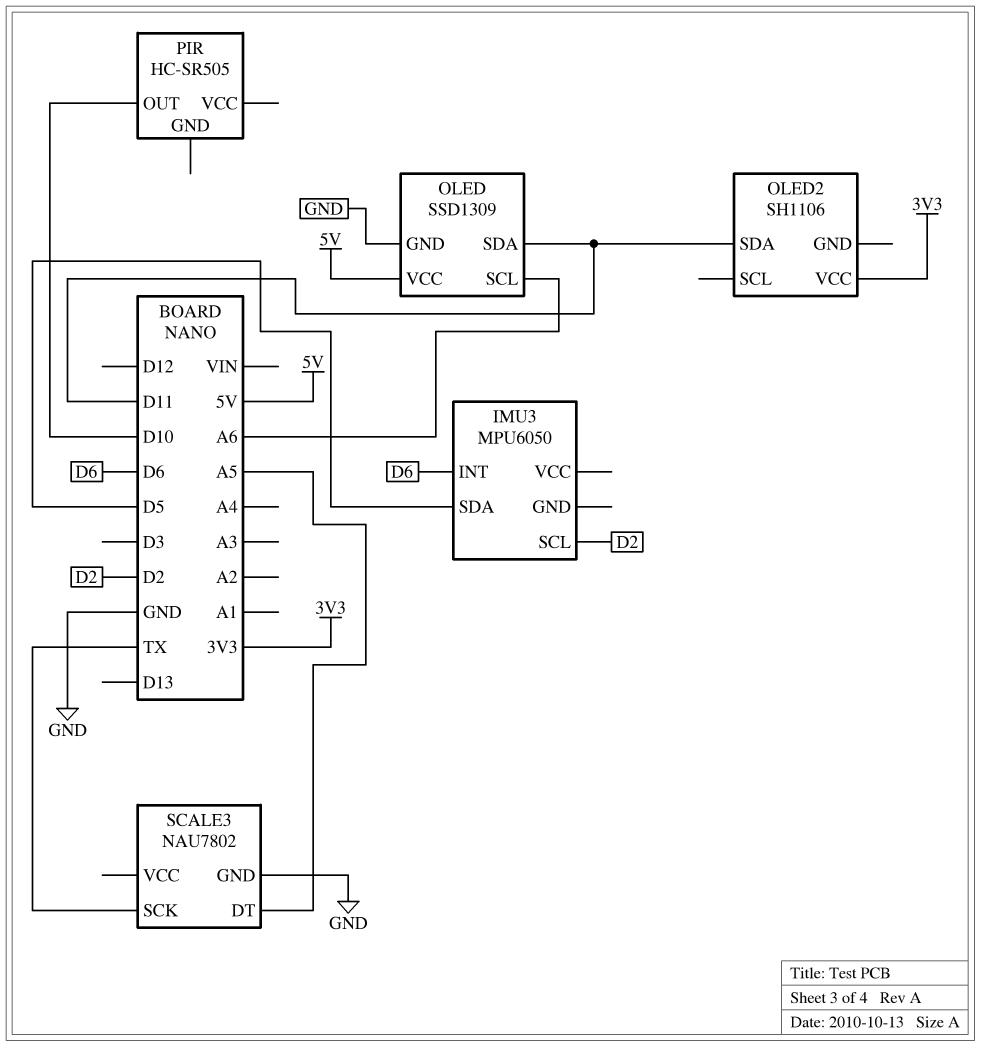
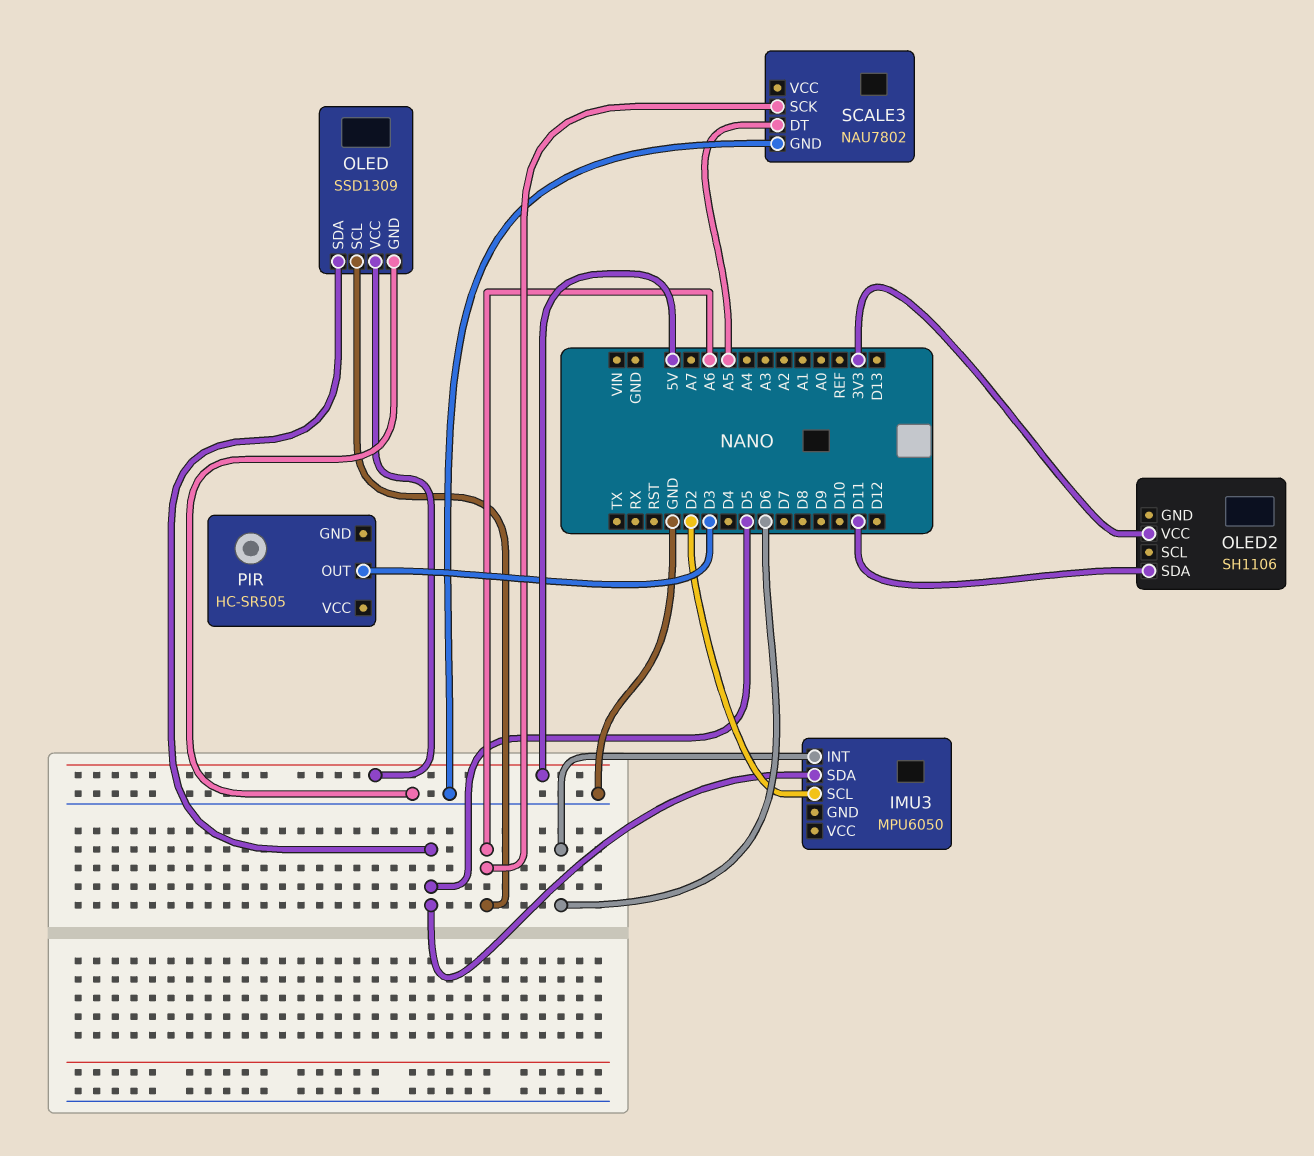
OLED pin SDA: D11 -> D5
PIR pin OUT: D10 -> D3
SCALE3 pin SCK: TX -> A6

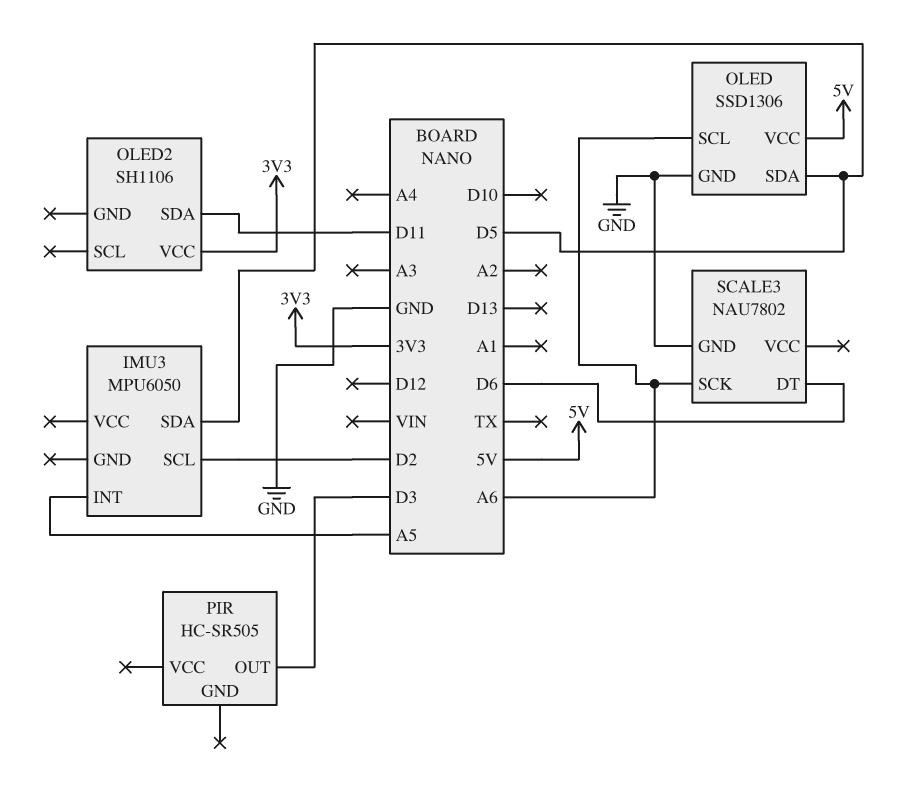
IMU3 pin INT: D6 -> A5
OLED: SSD1309 -> SSD1306
SCALE3 pin DT: A5 -> D6

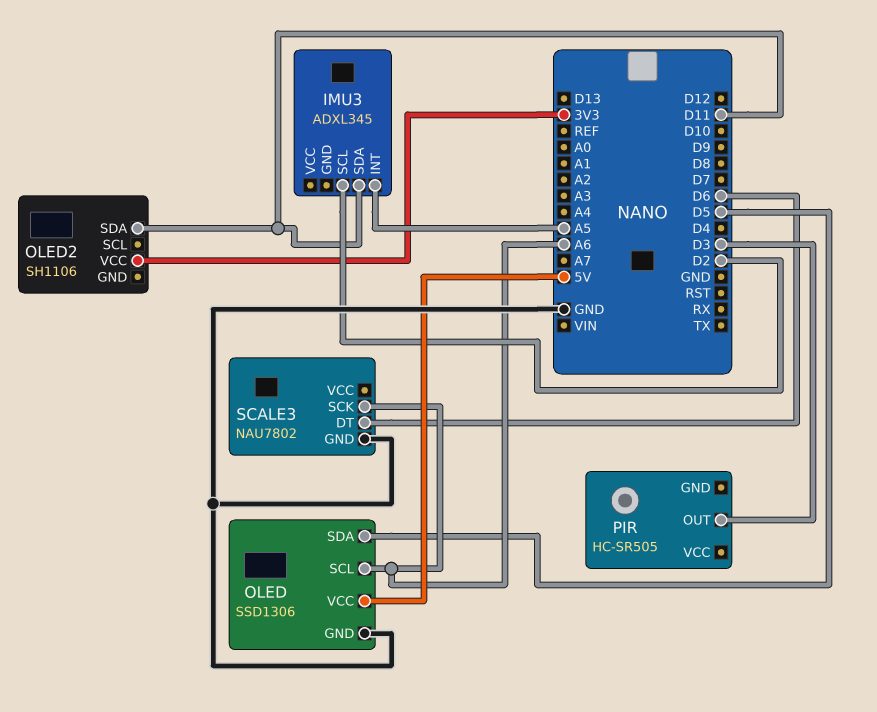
IMU3: MPU6050 -> ADXL345
IMU3 pin SDA: D5 -> D11

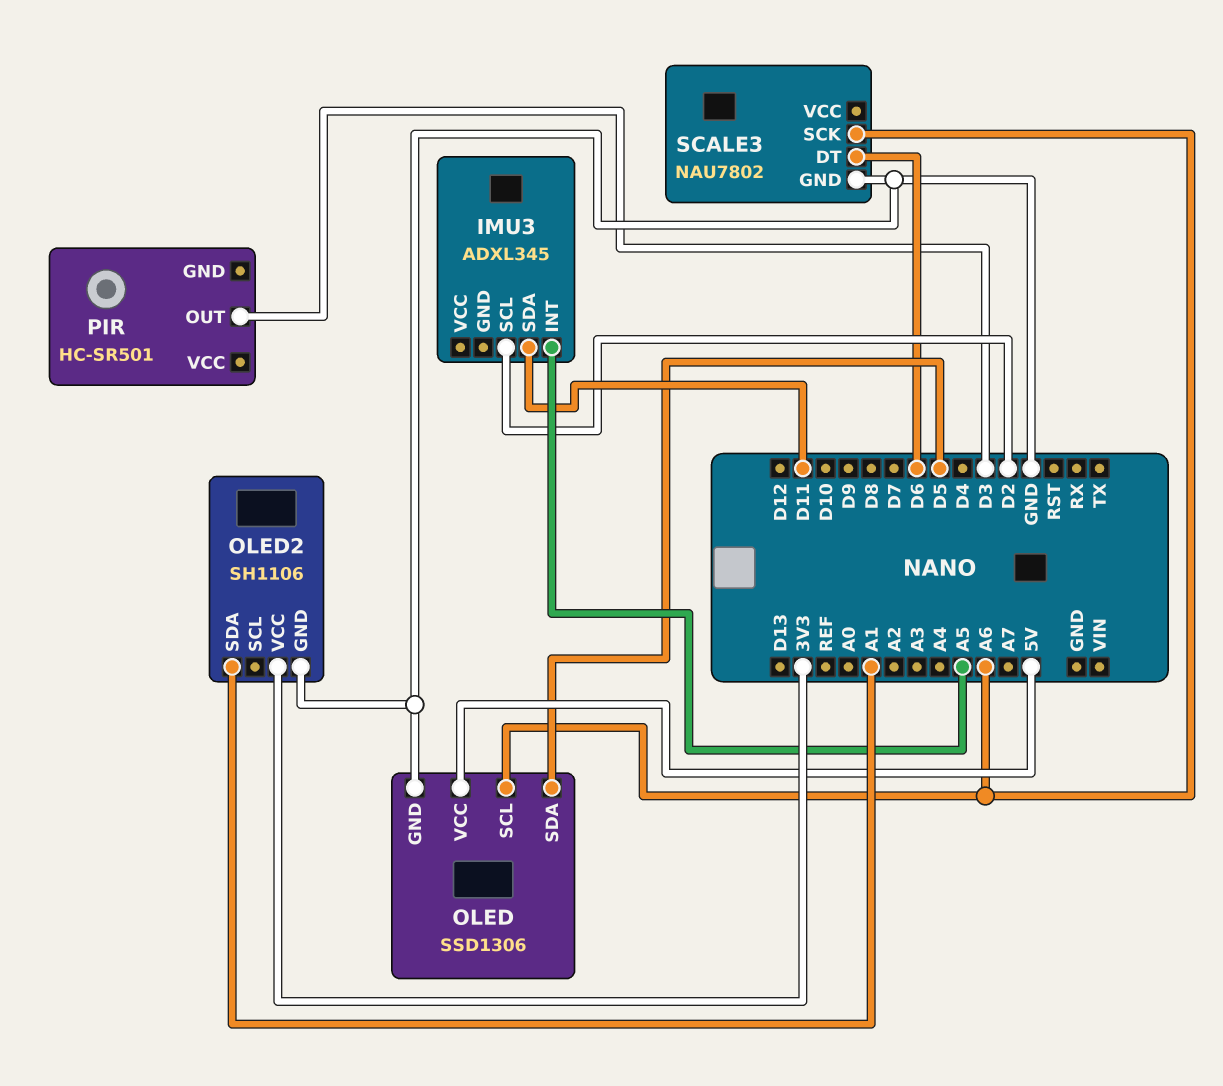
OLED2 pin GND: none -> GND
OLED2 pin SDA: D11 -> A1
PIR: HC-SR505 -> HC-SR501

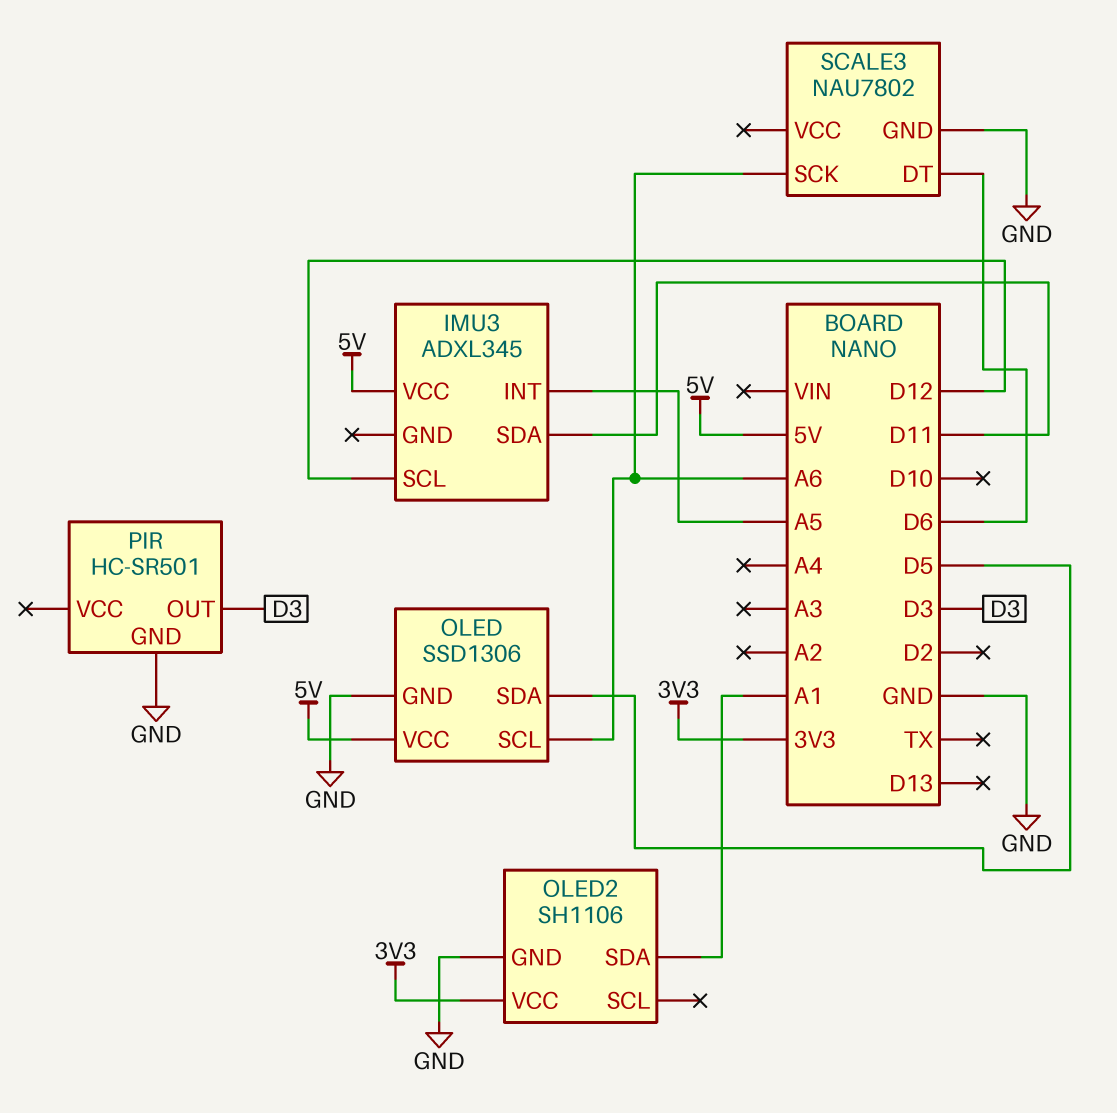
IMU3 pin SCL: D2 -> D12
IMU3 pin VCC: none -> 5V
PIR pin GND: none -> GND

